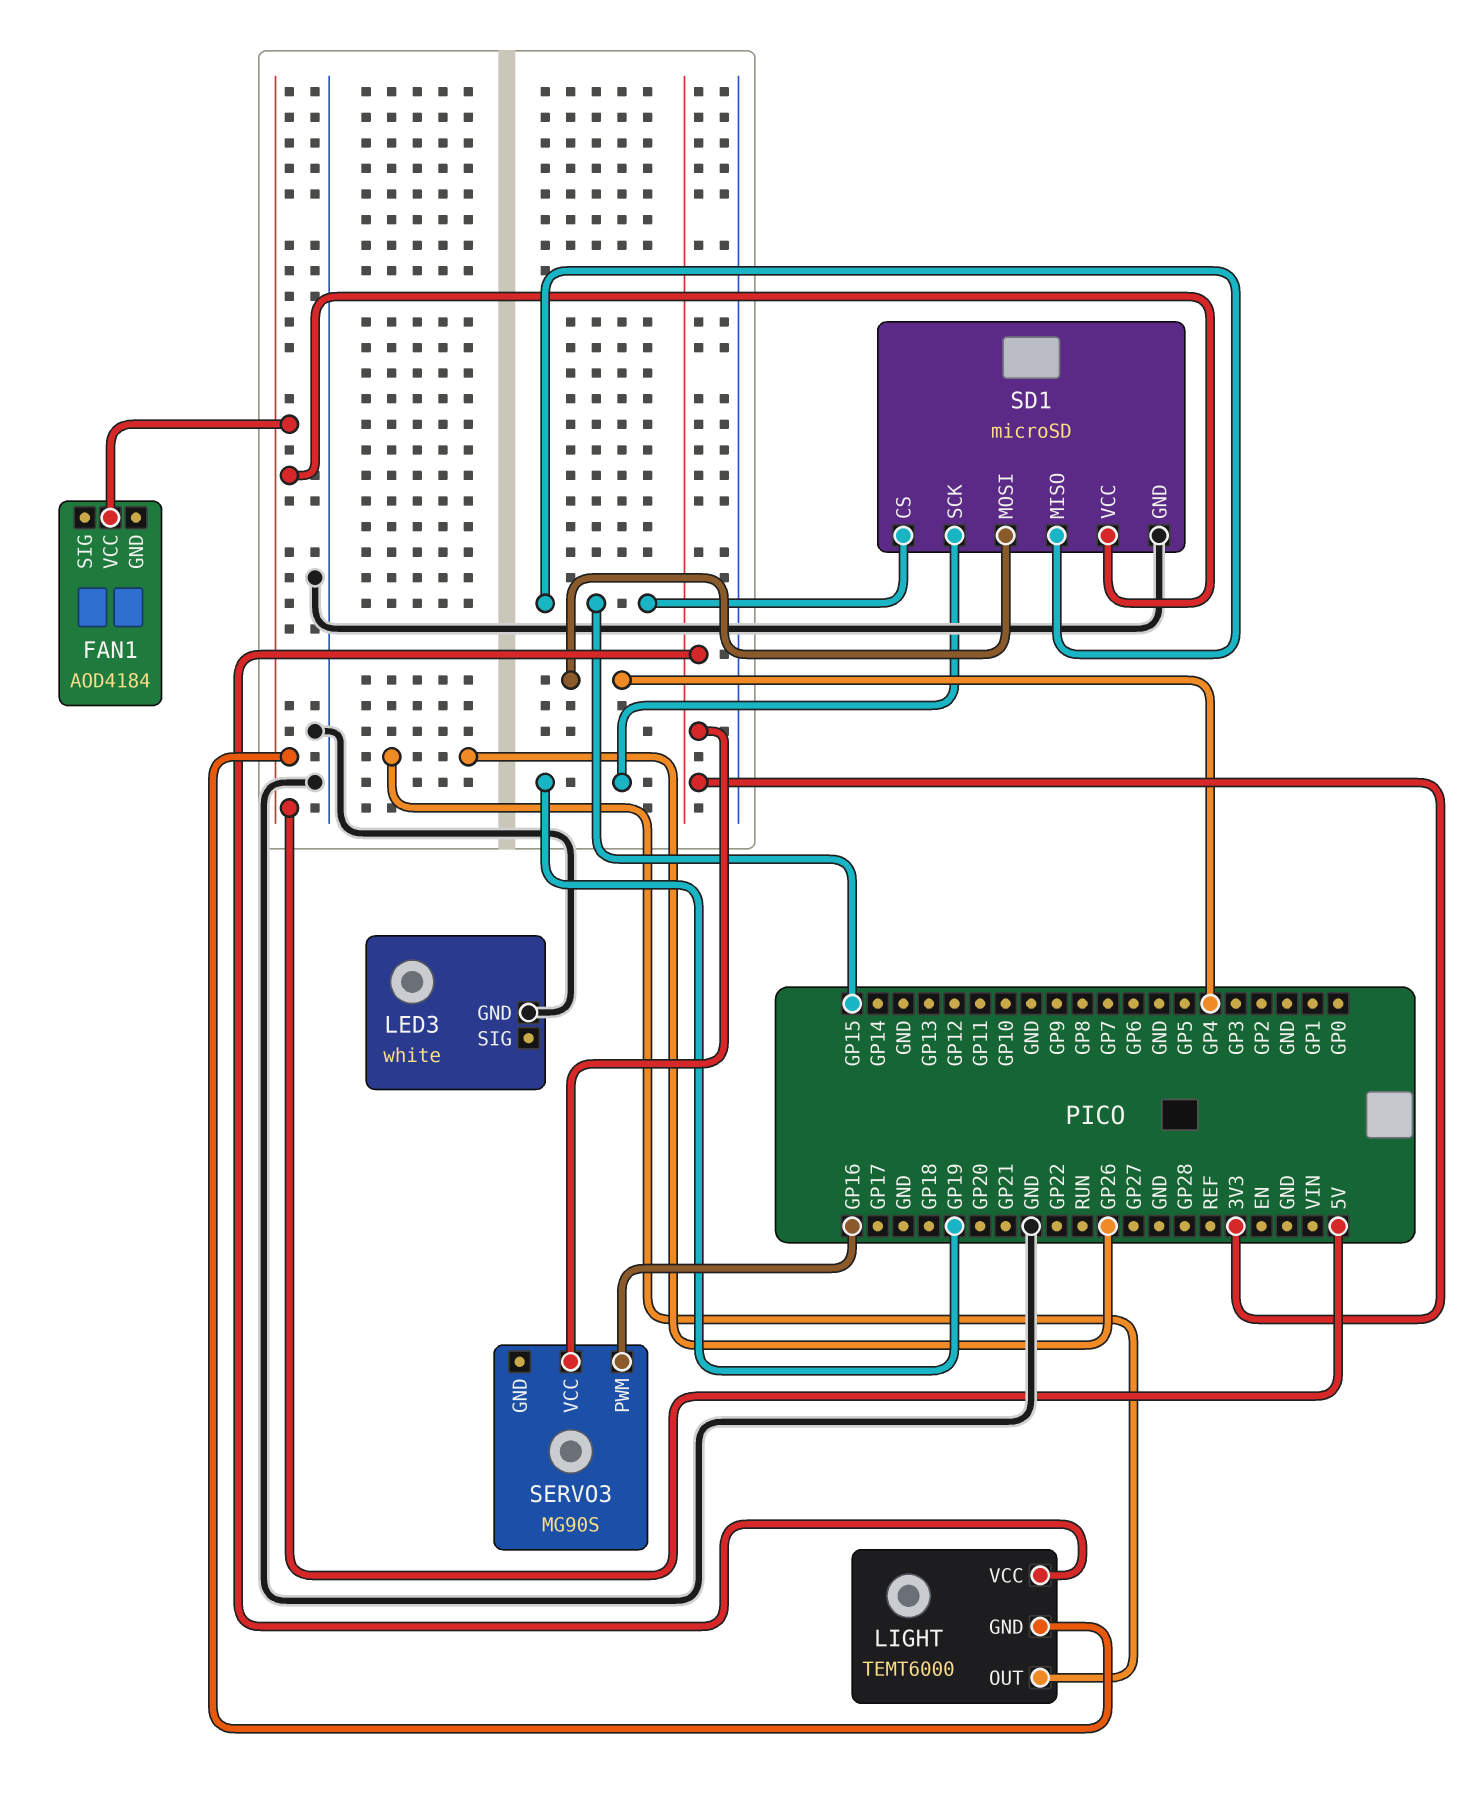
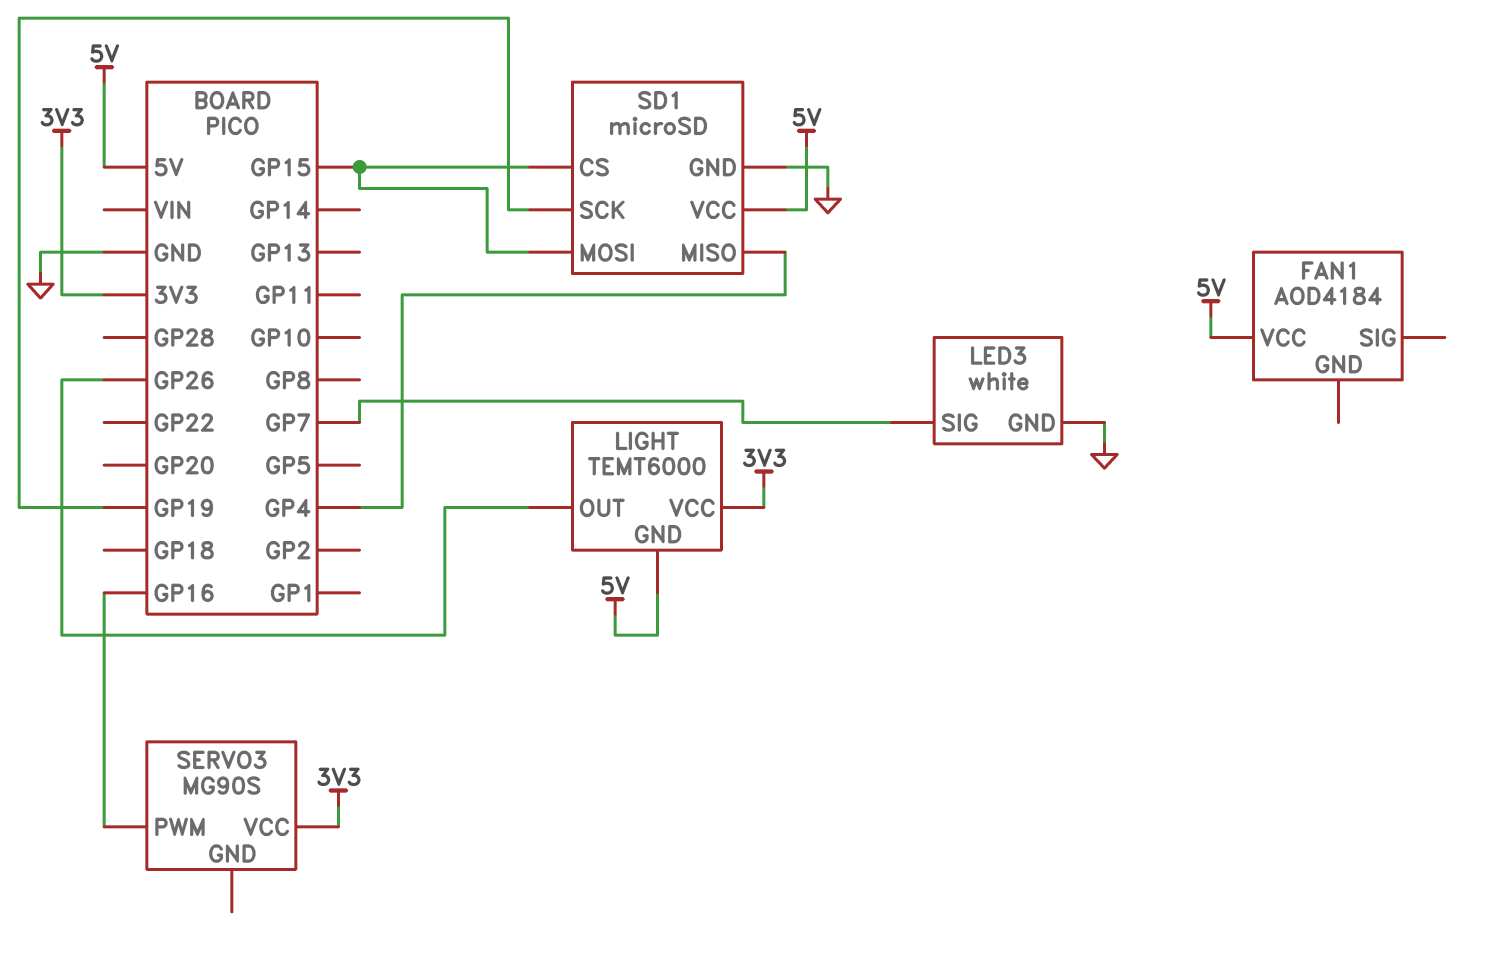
LED3 pin SIG: none -> GP7
SD1 pin MISO: GP15 -> GP4
SD1 pin MOSI: GP4 -> GP15

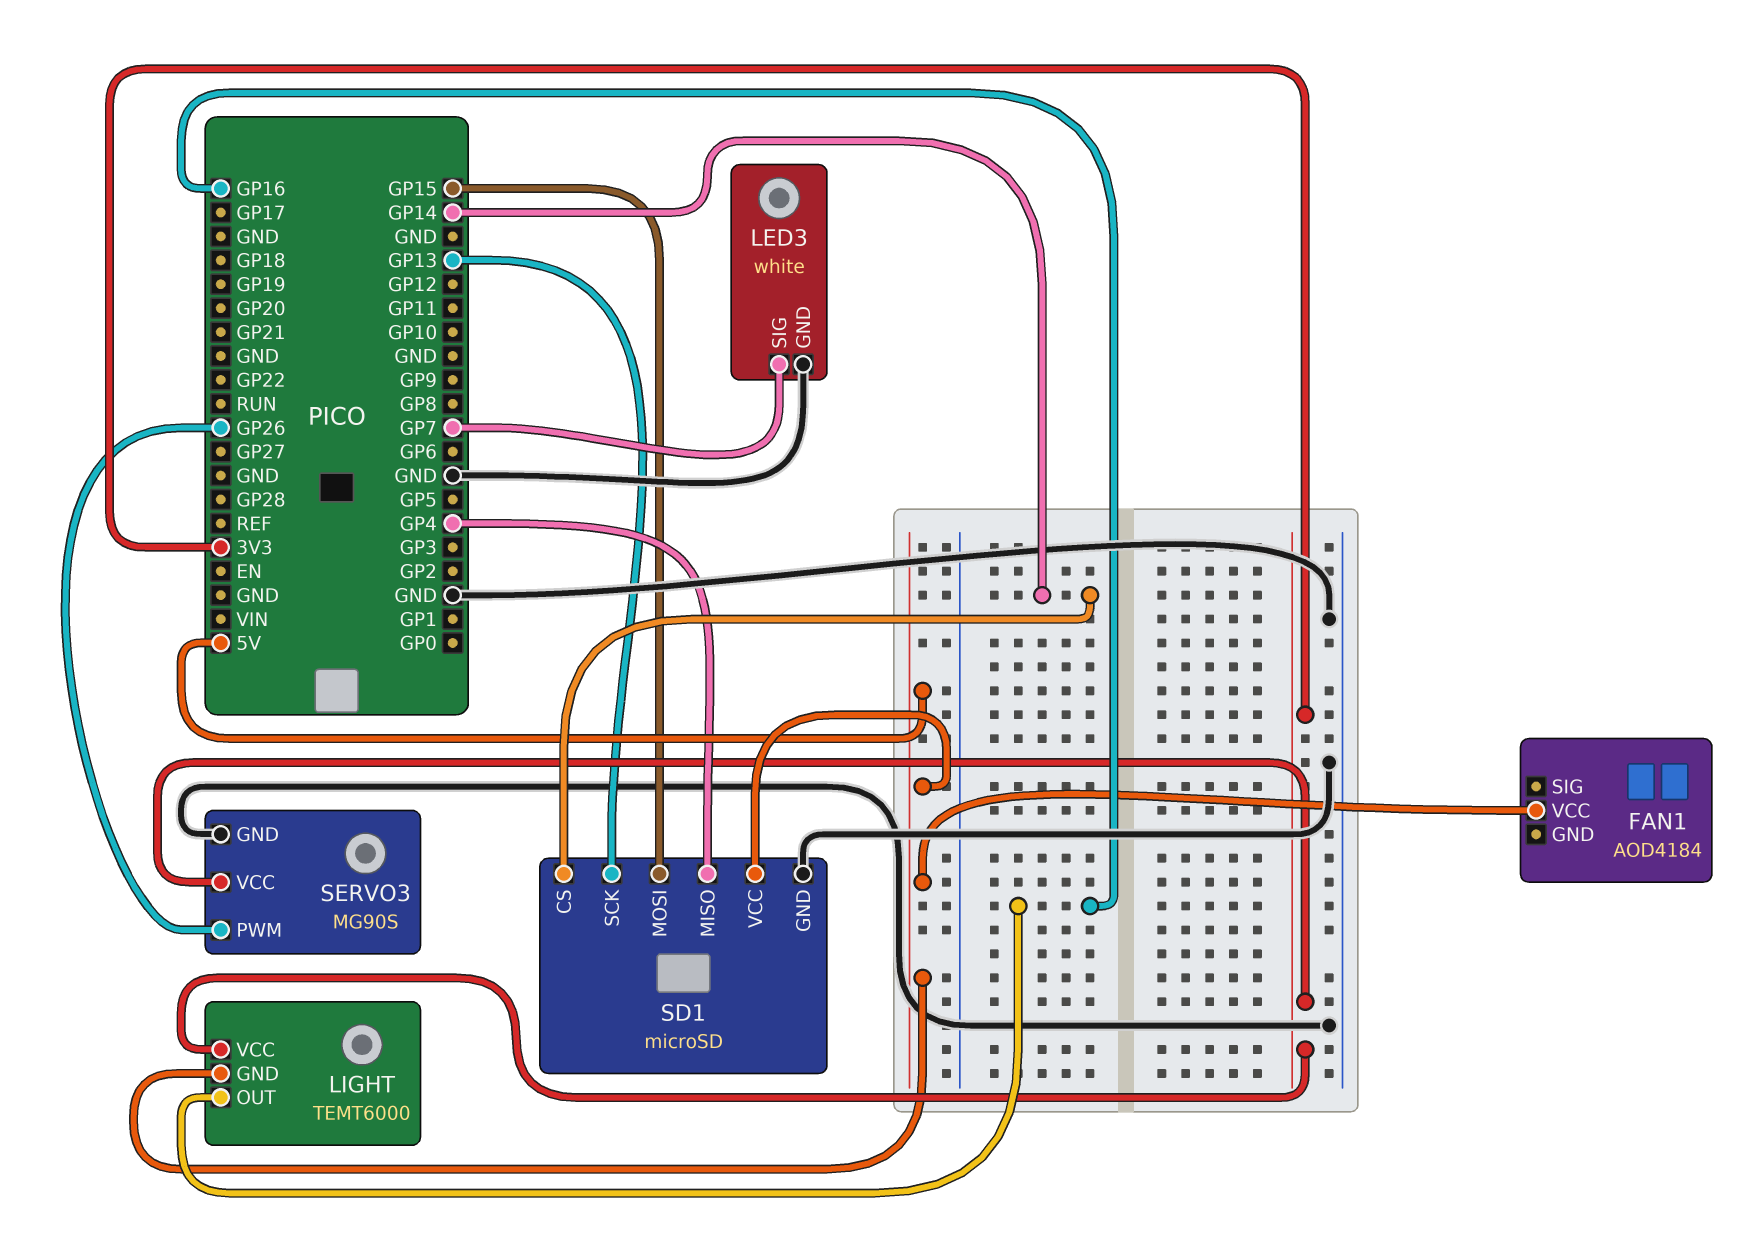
LIGHT pin OUT: GP26 -> GP16
SD1 pin CS: GP15 -> GP14
SD1 pin SCK: GP19 -> GP13
SERVO3 pin GND: none -> GND
SERVO3 pin PWM: GP16 -> GP26

